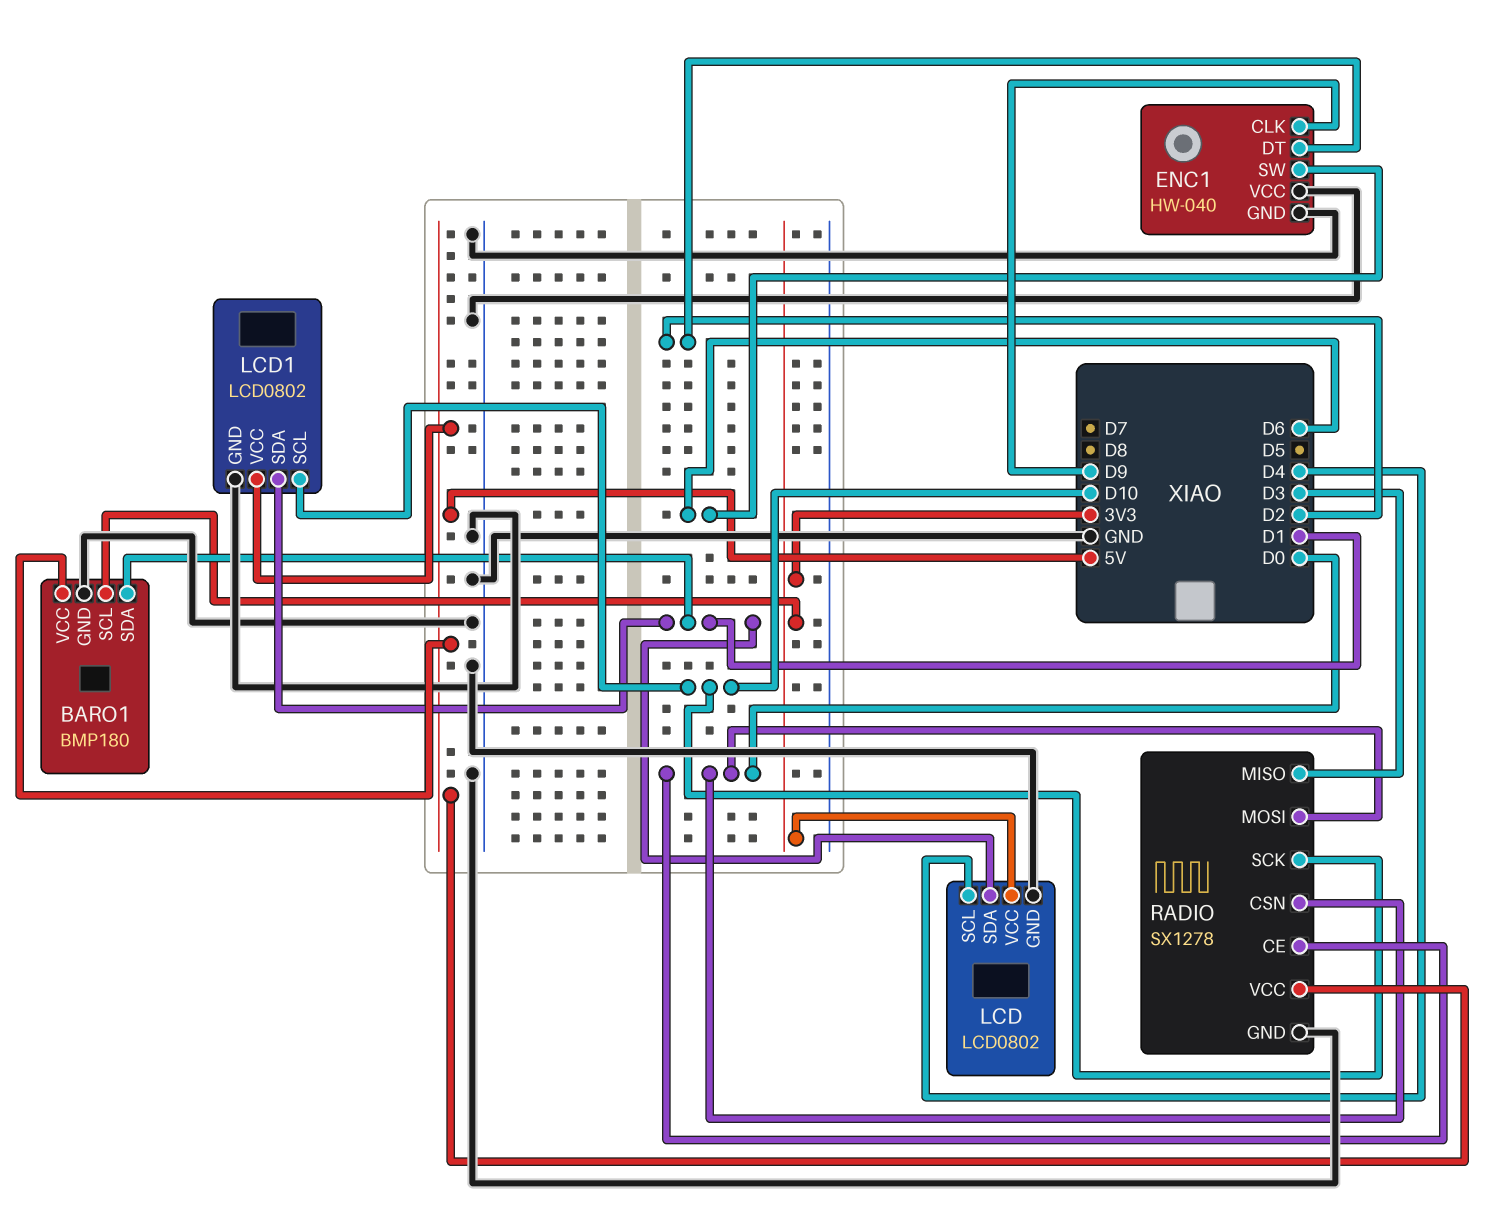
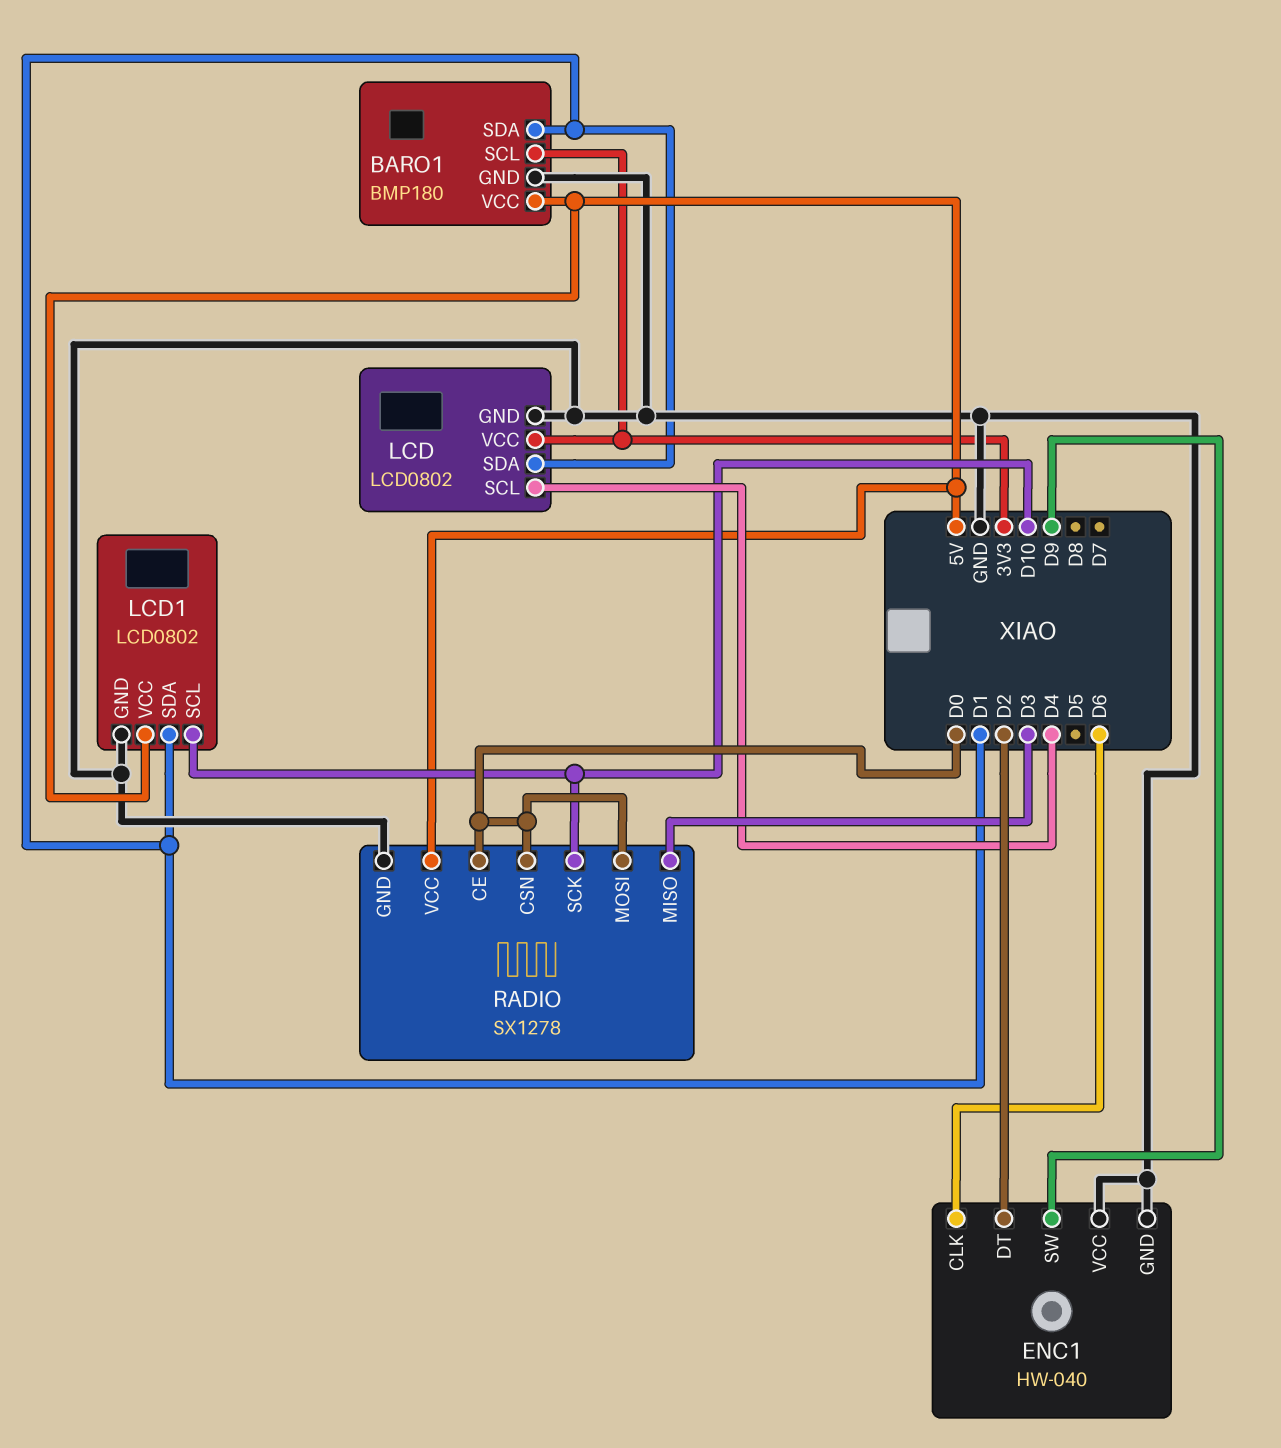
ENC1 pin CLK: D9 -> D6
ENC1 pin SW: D6 -> D9

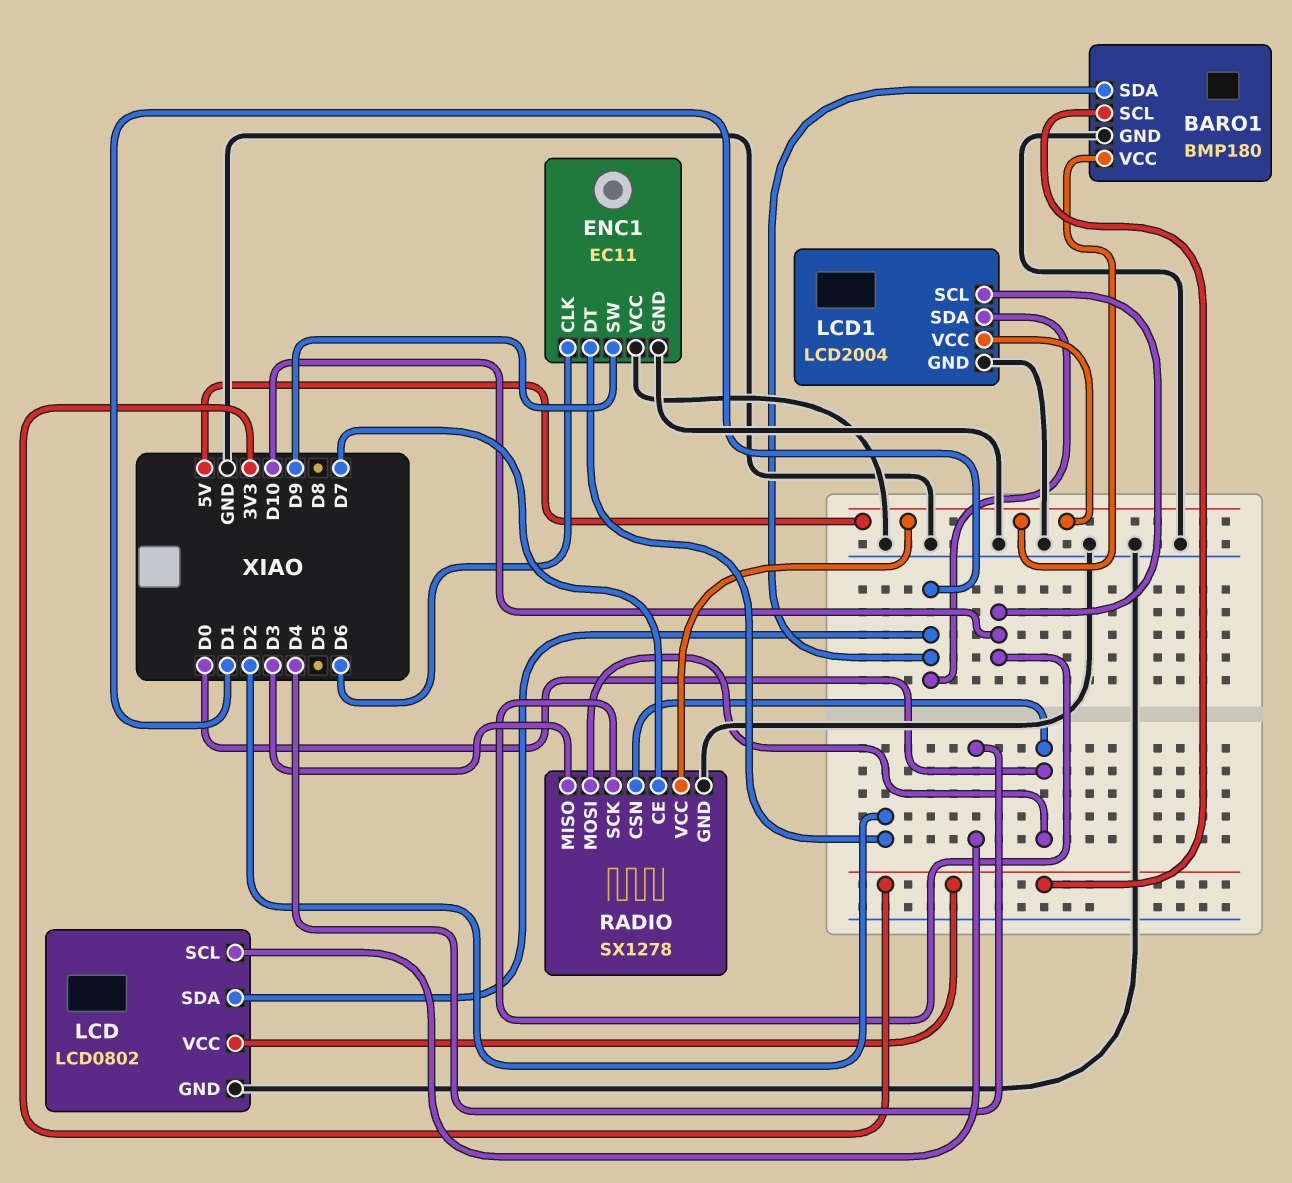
ENC1: HW-040 -> EC11
LCD1: LCD0802 -> LCD2004
RADIO pin CE: D0 -> D7

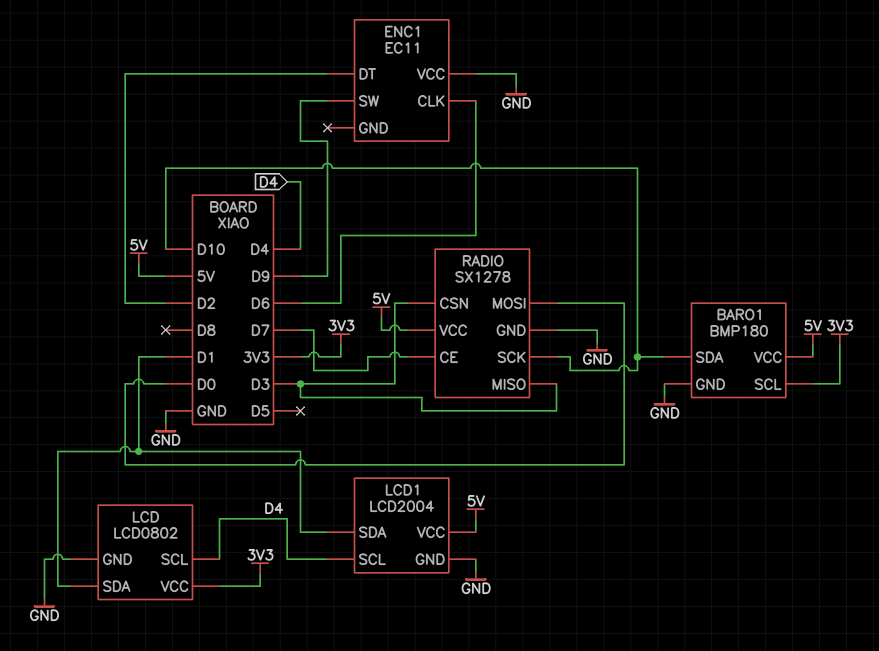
BARO1 pin SDA: D1 -> D10
ENC1 pin GND: GND -> none
LCD1 pin SCL: D10 -> D4
RADIO pin CSN: D0 -> D3

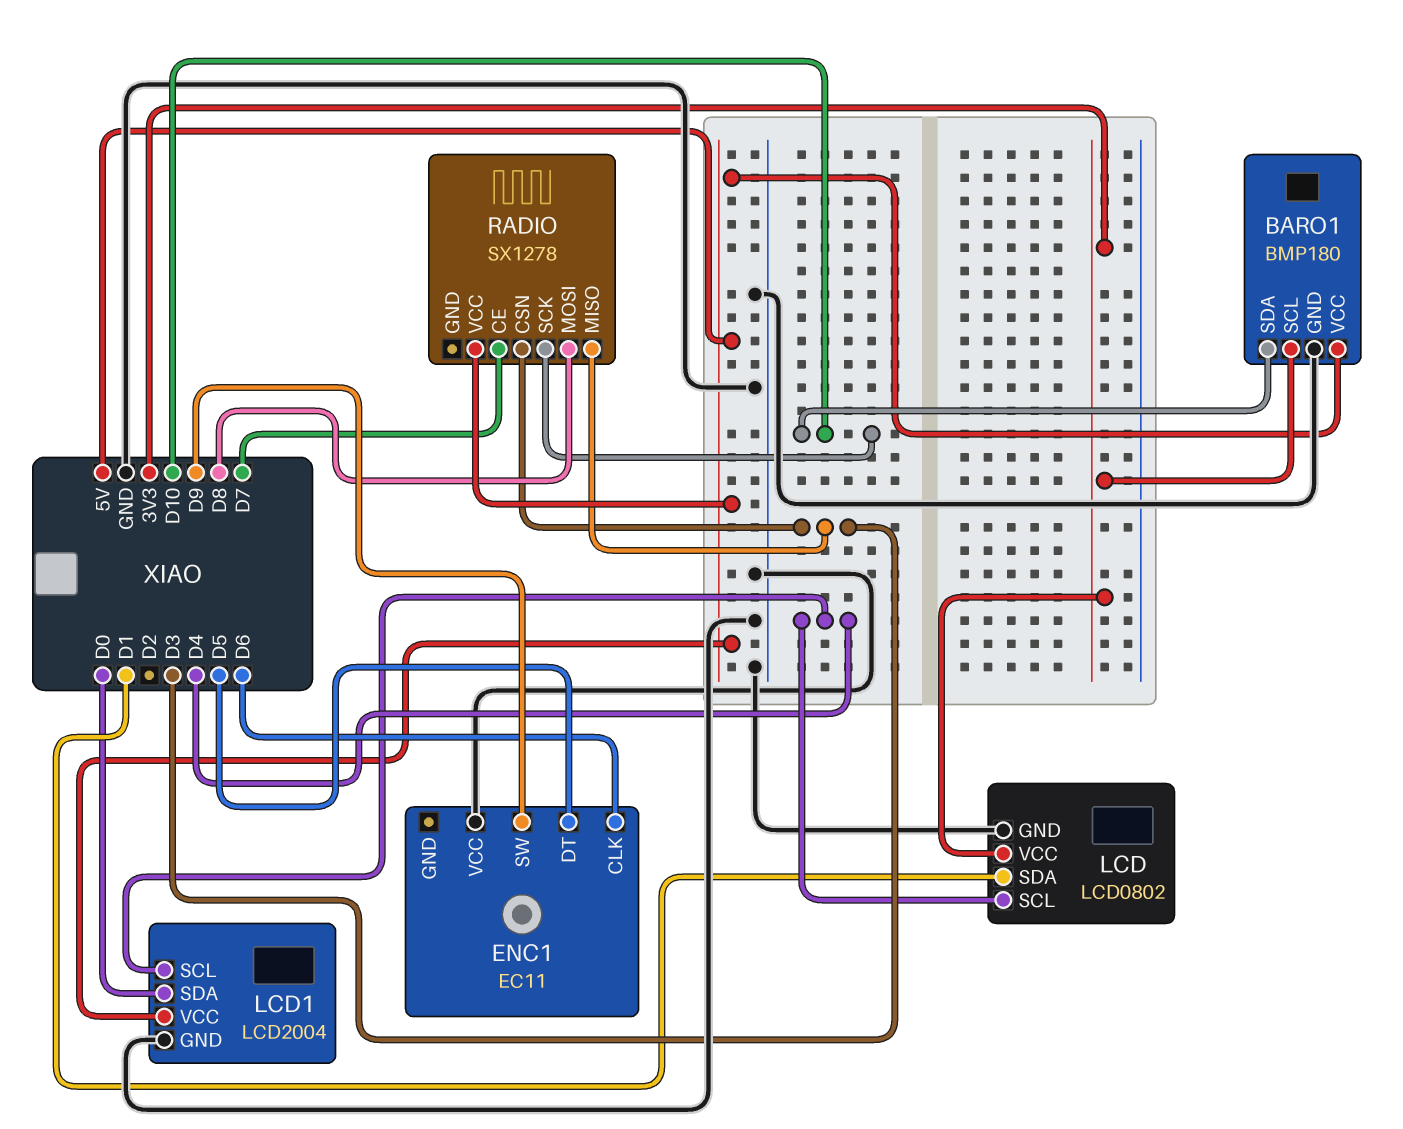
ENC1 pin DT: D2 -> D5
LCD1 pin SDA: D1 -> D0
RADIO pin GND: GND -> none
RADIO pin MOSI: D0 -> D8

